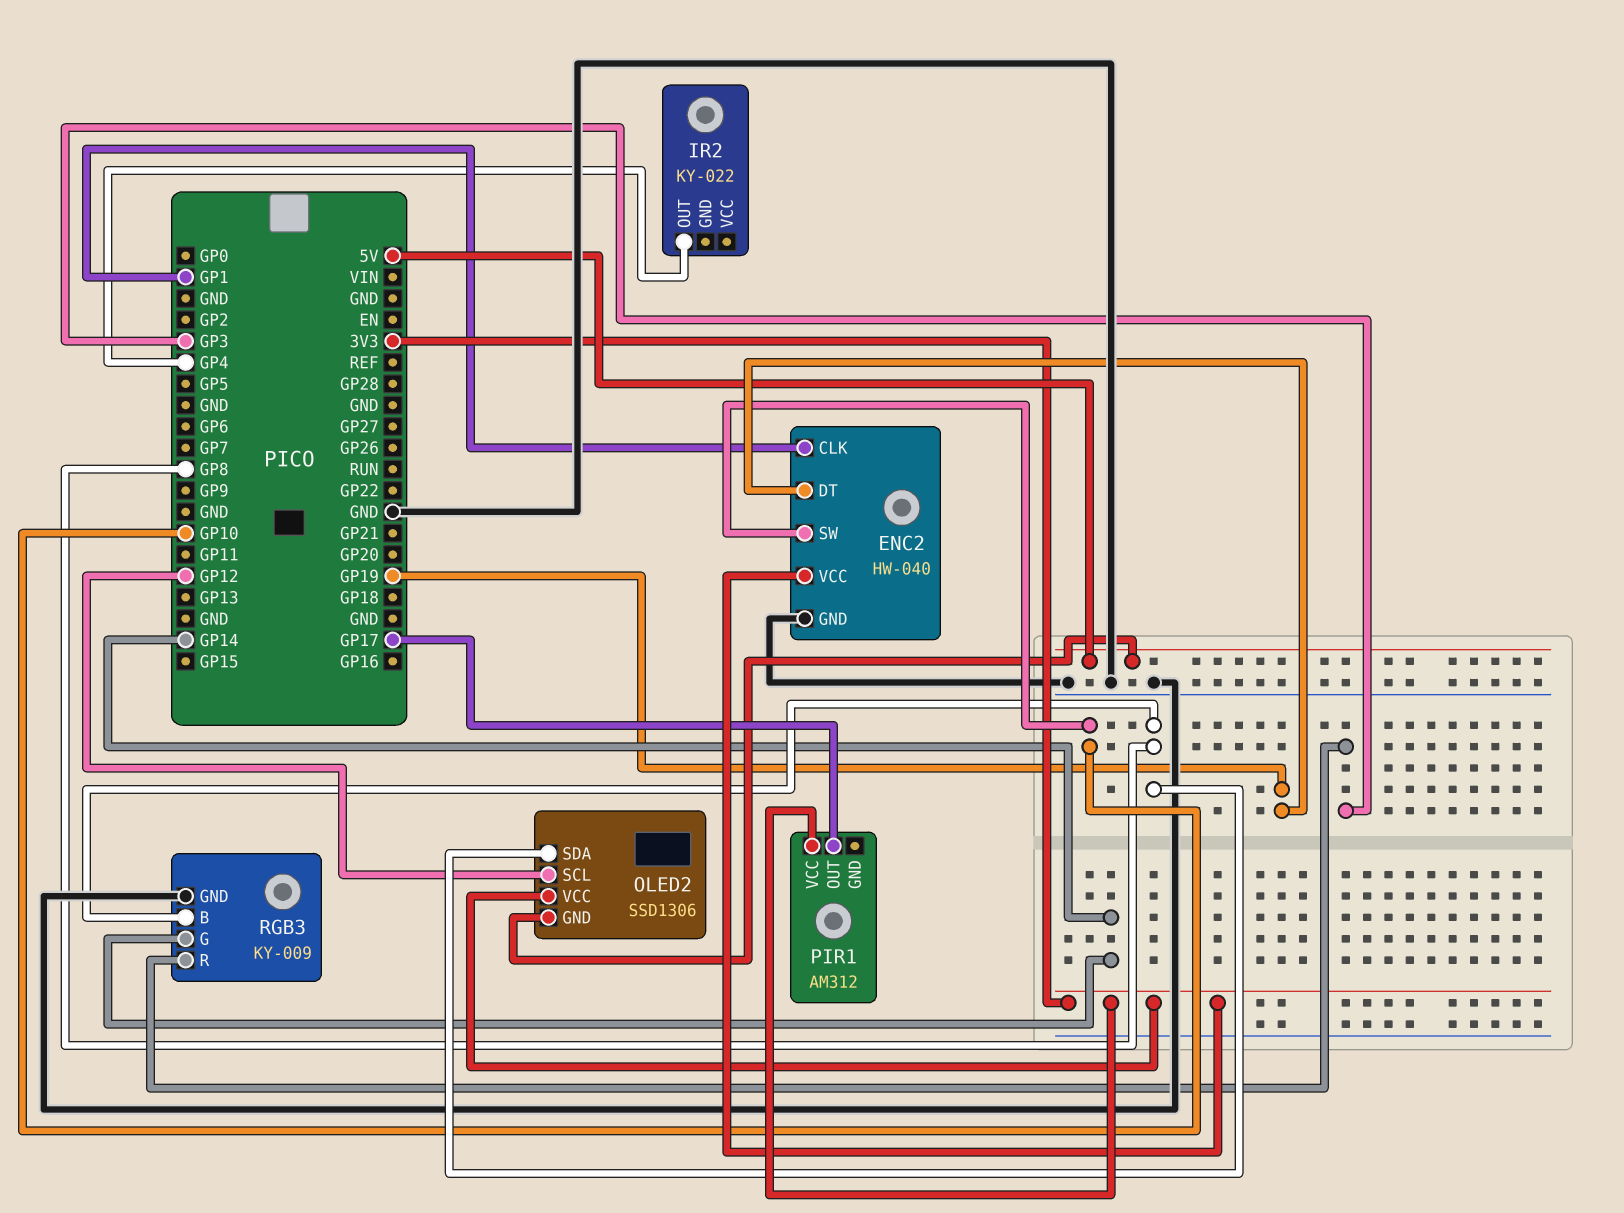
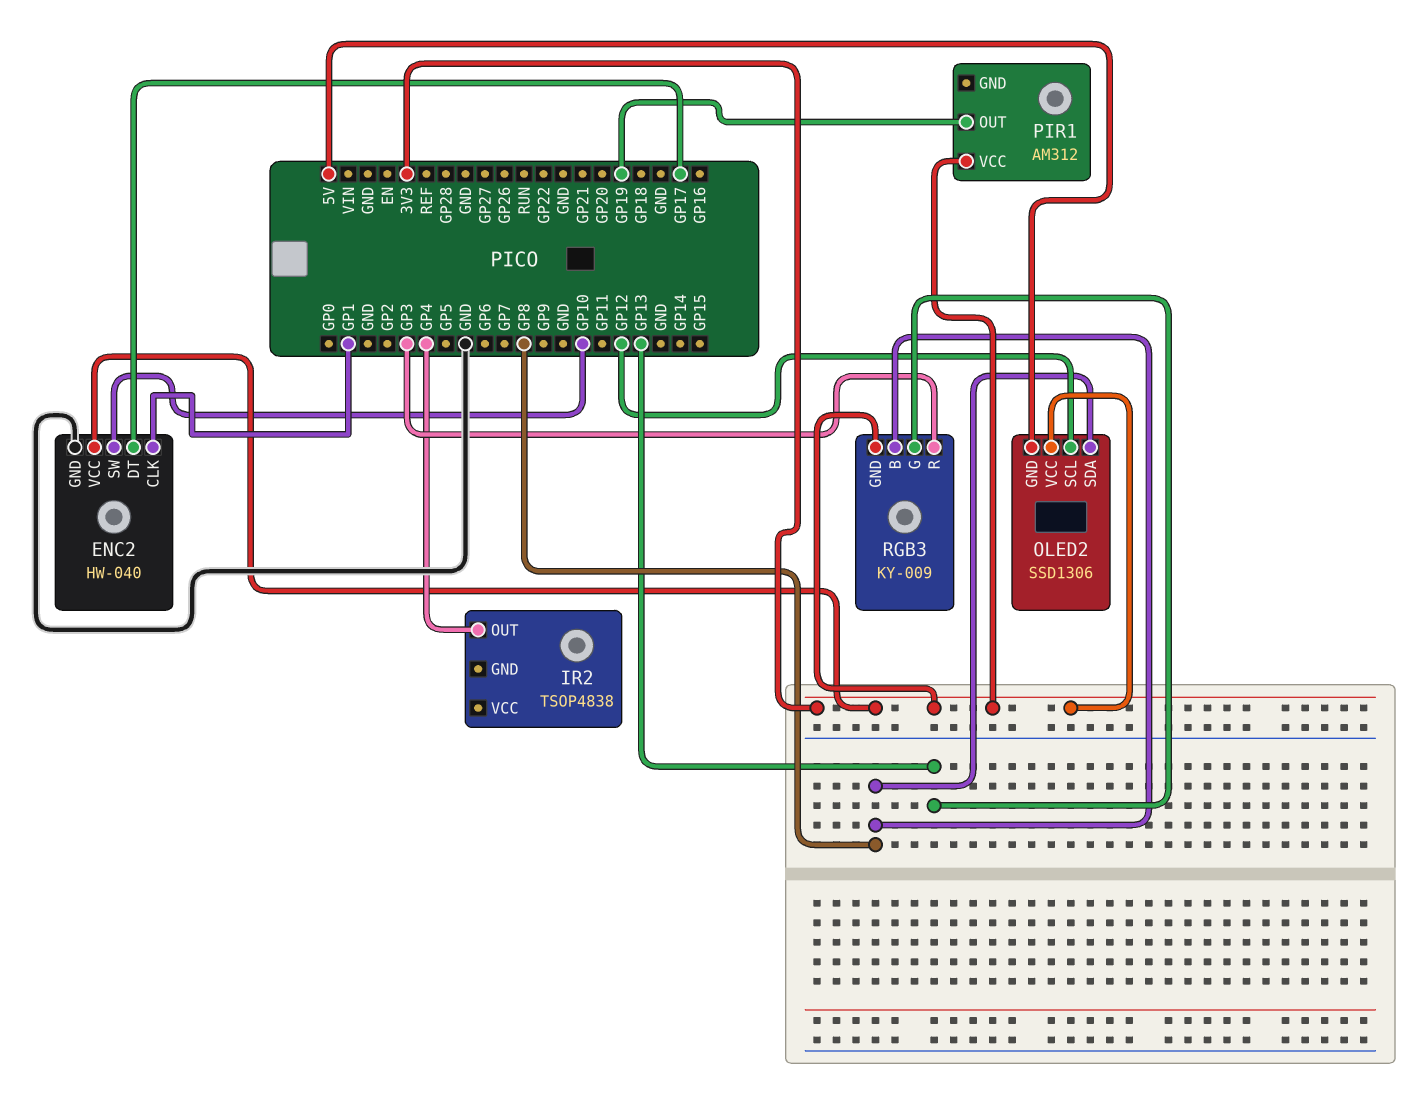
ENC2 pin DT: GP19 -> GP17
IR2: KY-022 -> TSOP4838
PIR1 pin OUT: GP17 -> GP19
RGB3 pin G: GP14 -> GP13
RGB3 pin GND: GND -> 3V3

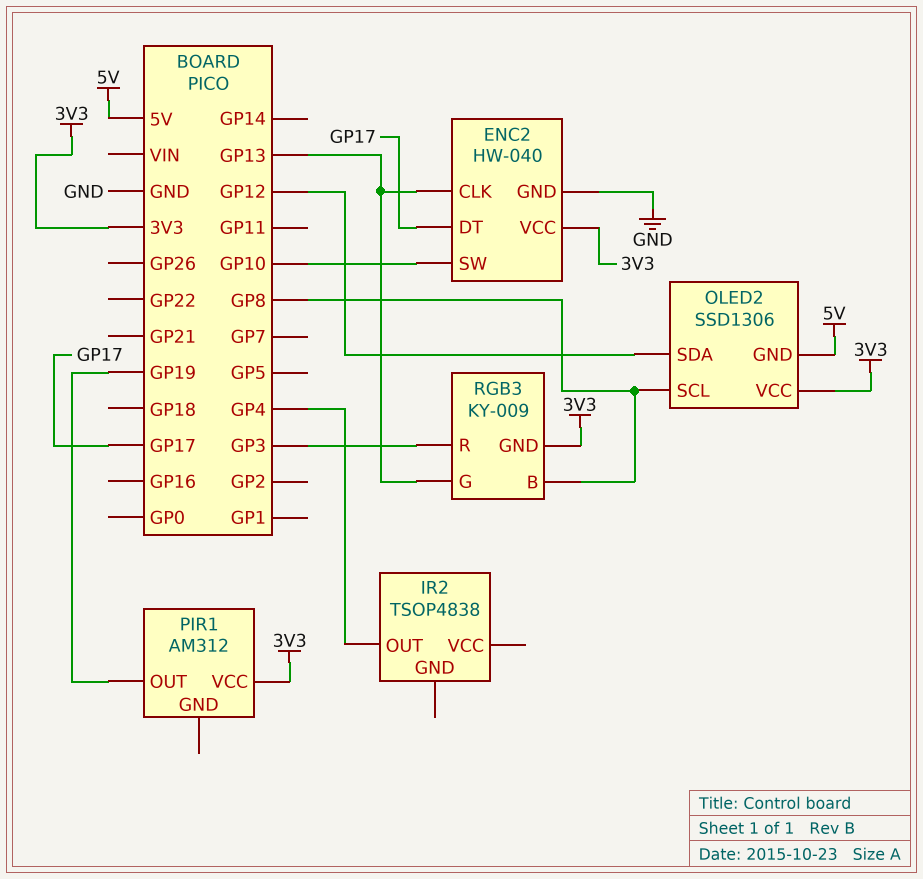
ENC2 pin CLK: GP1 -> GP13
OLED2 pin SCL: GP12 -> GP8
OLED2 pin SDA: GP8 -> GP12

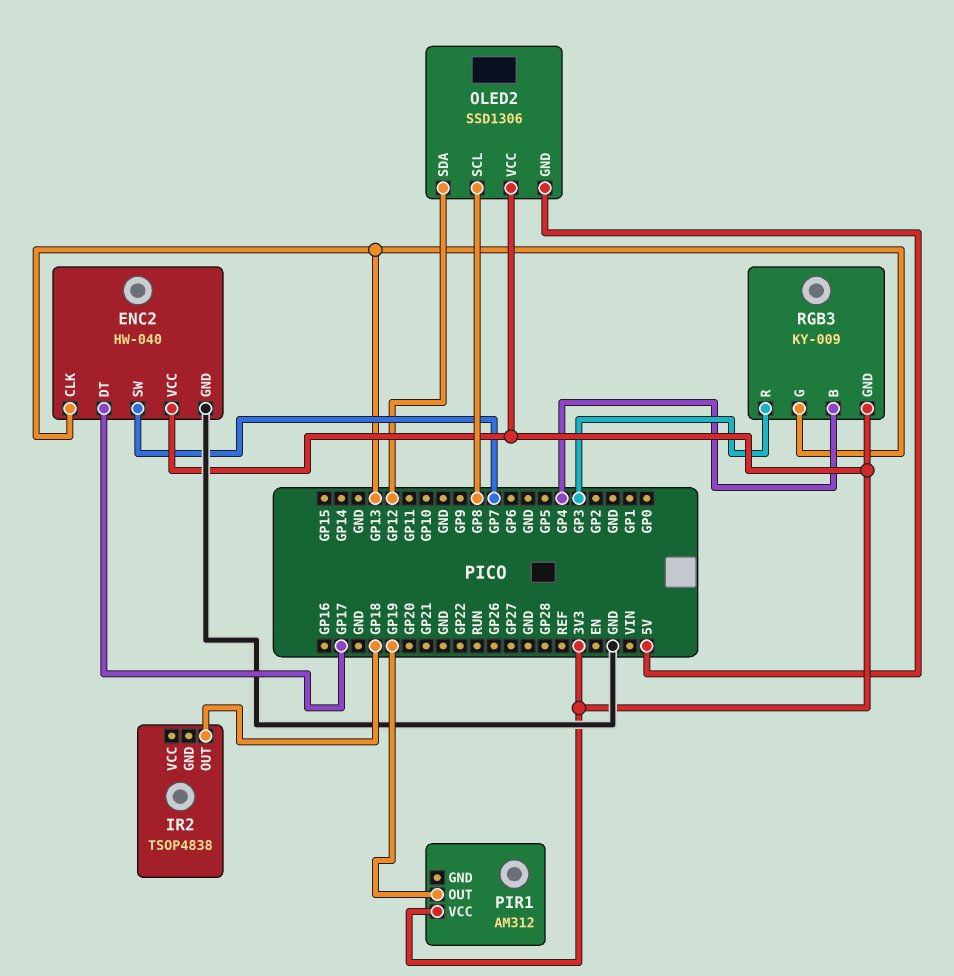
ENC2 pin SW: GP10 -> GP7
IR2 pin OUT: GP4 -> GP18
RGB3 pin B: GP8 -> GP4

